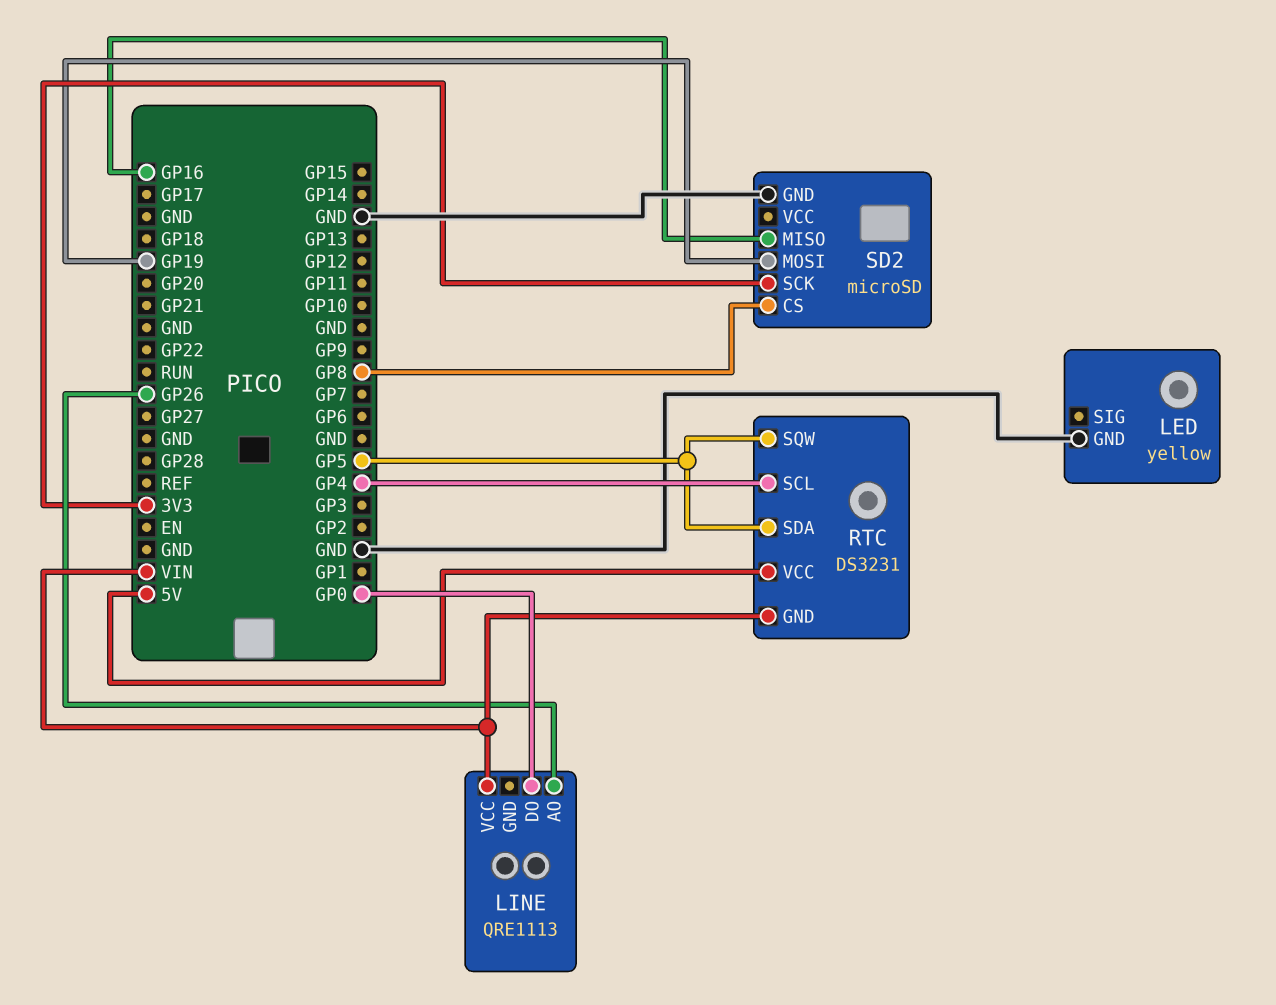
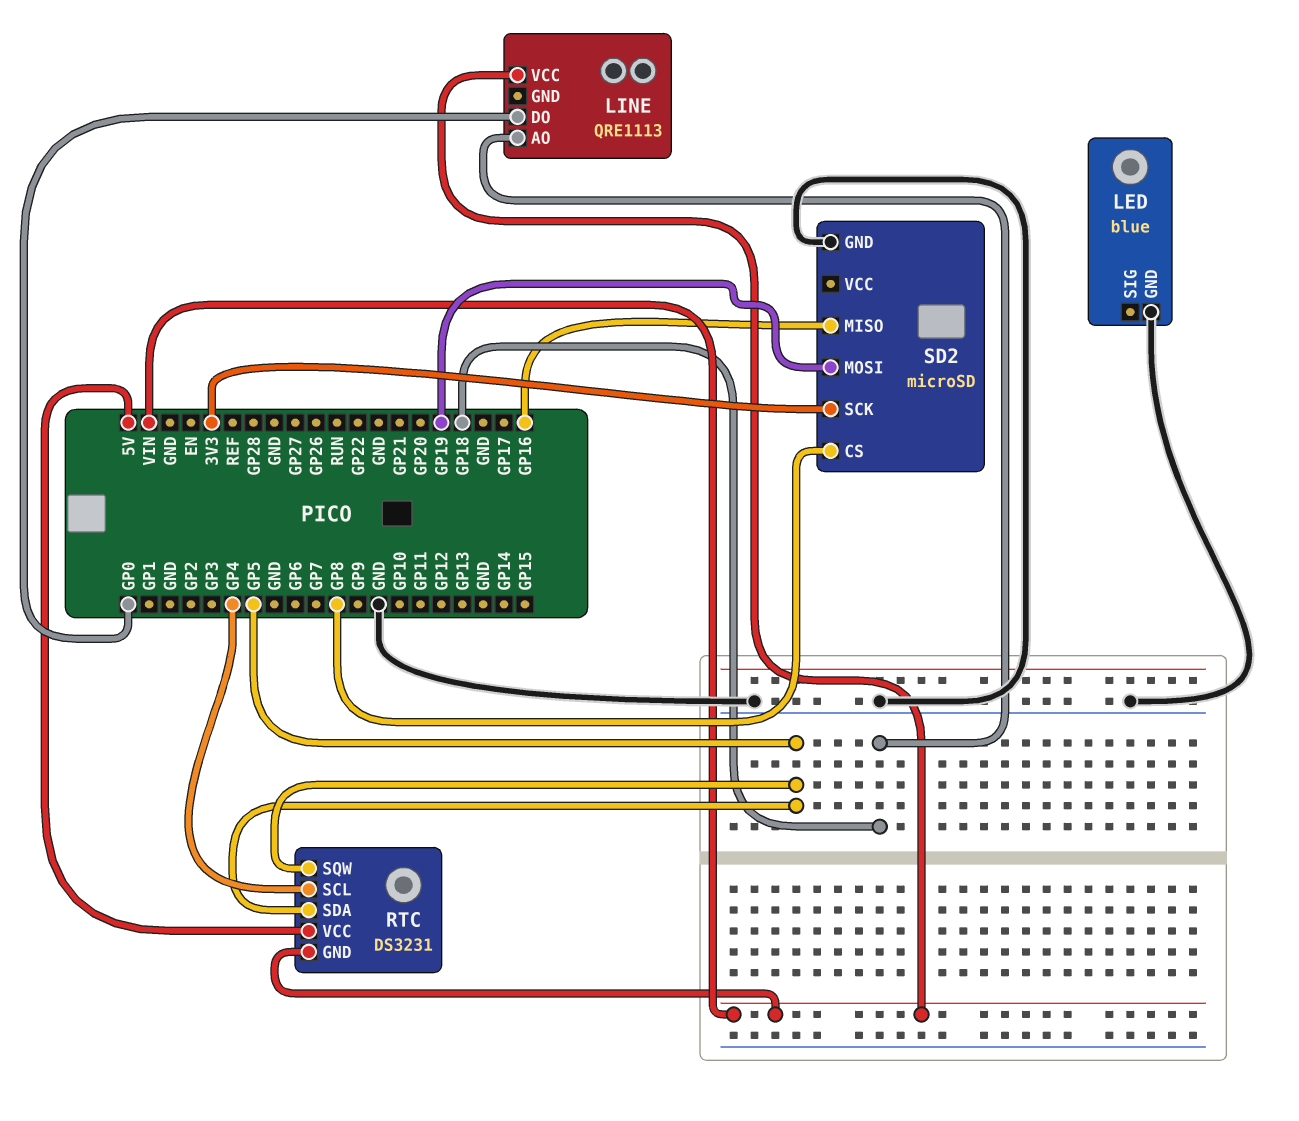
LED: yellow -> blue
LINE pin AO: GP26 -> GP18

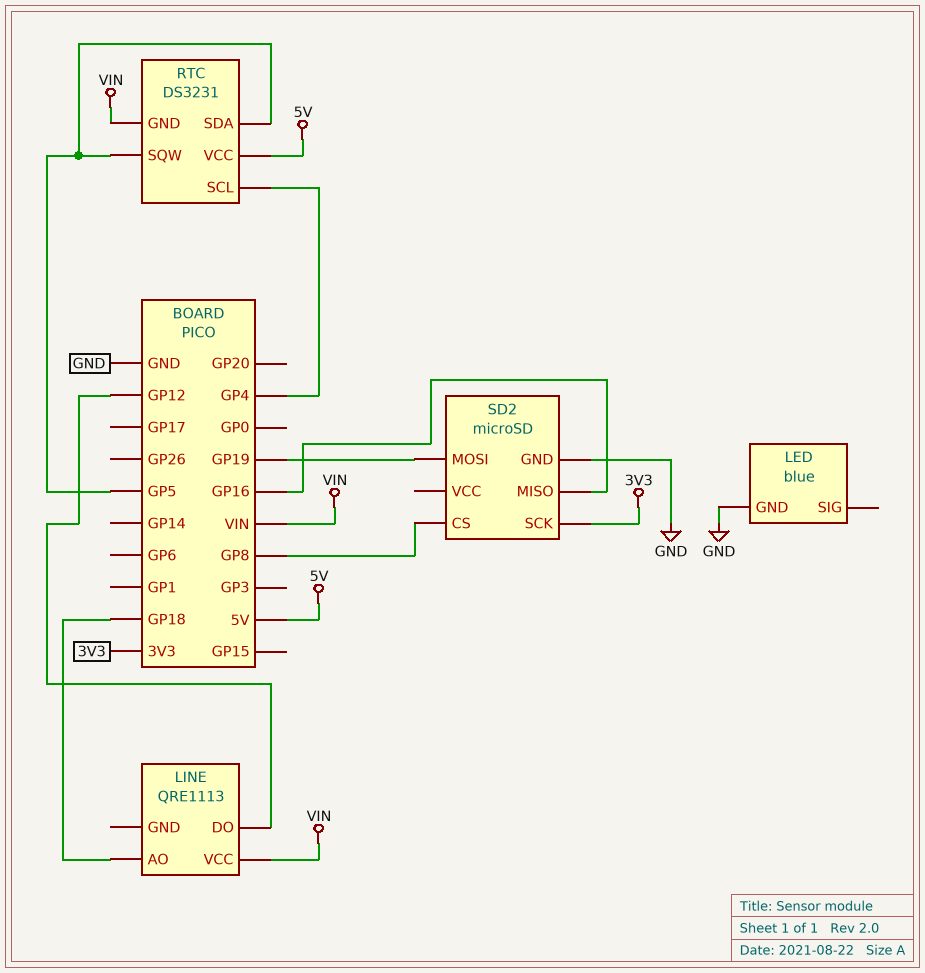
LINE pin DO: GP0 -> GP12

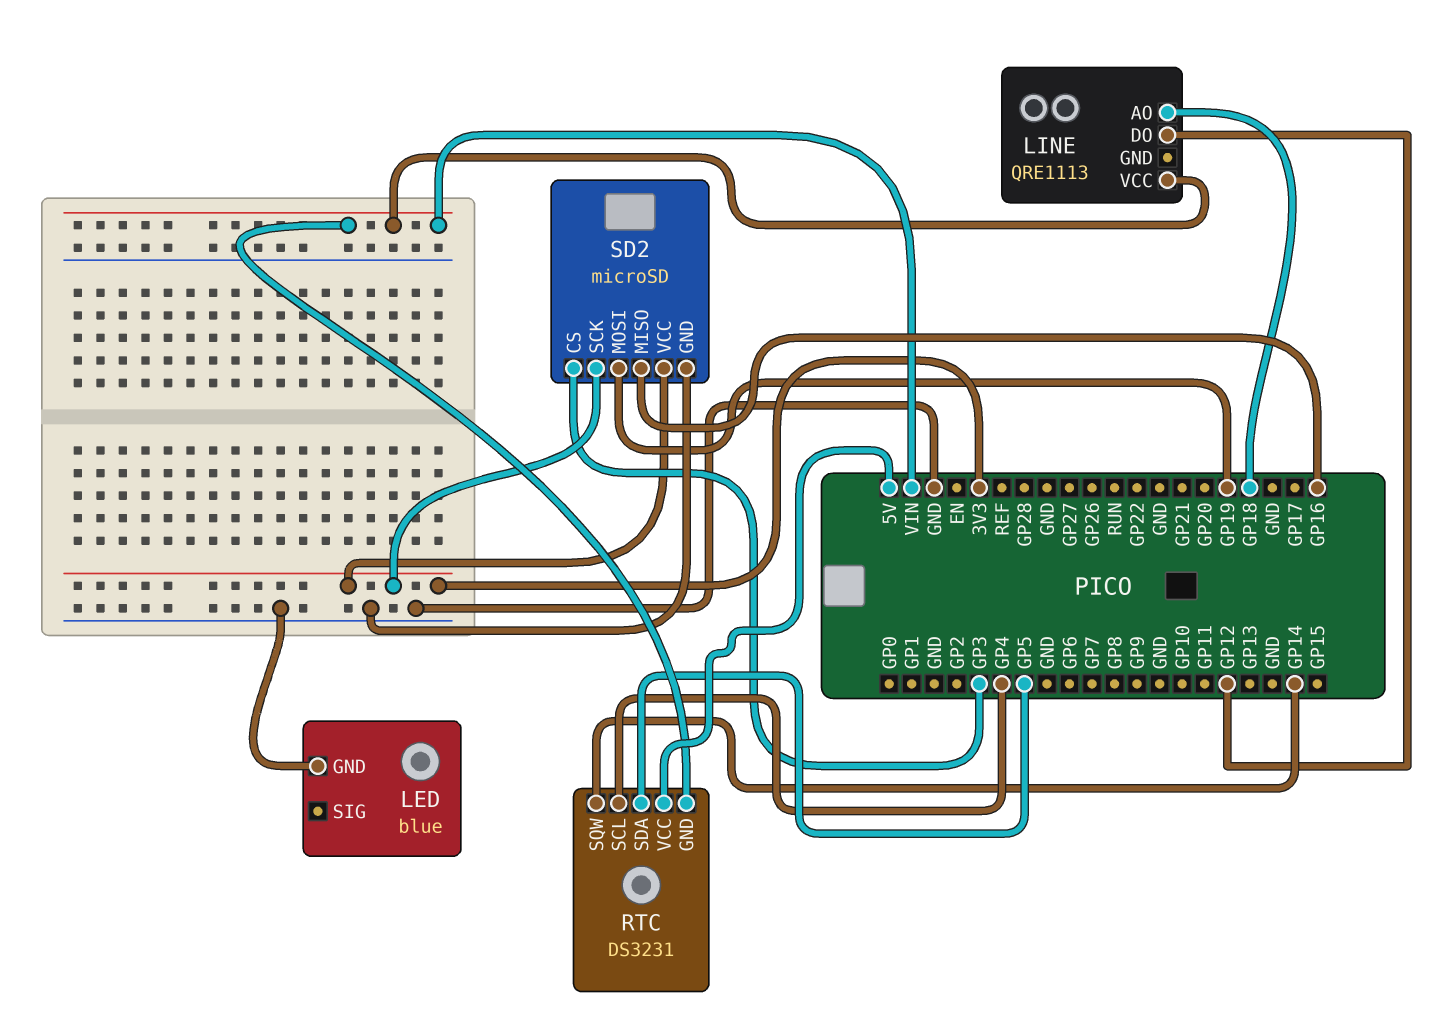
RTC pin SQW: GP5 -> GP14
SD2 pin CS: GP8 -> GP3
SD2 pin VCC: none -> 3V3

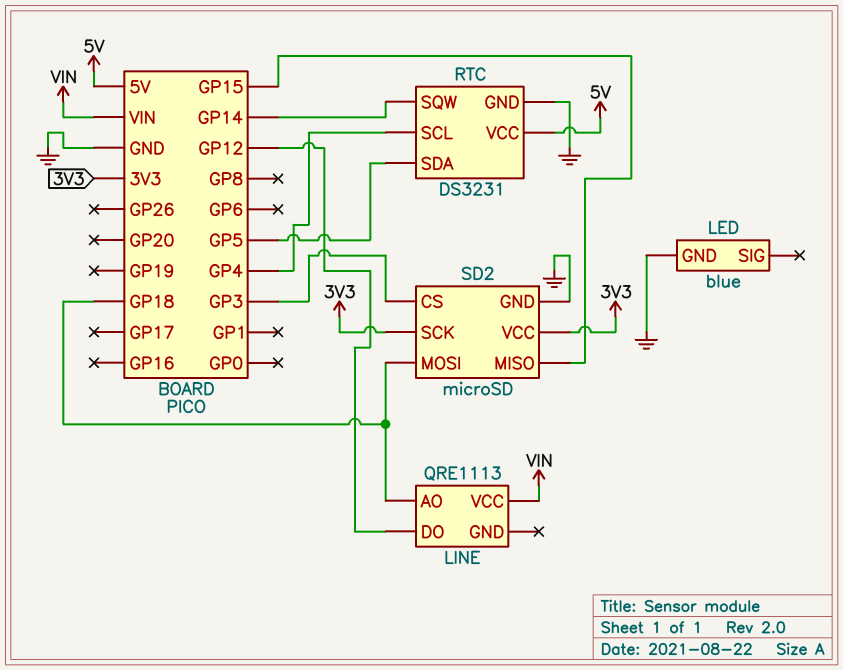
RTC pin GND: VIN -> GND
SD2 pin MISO: GP16 -> GP15
SD2 pin MOSI: GP19 -> GP18

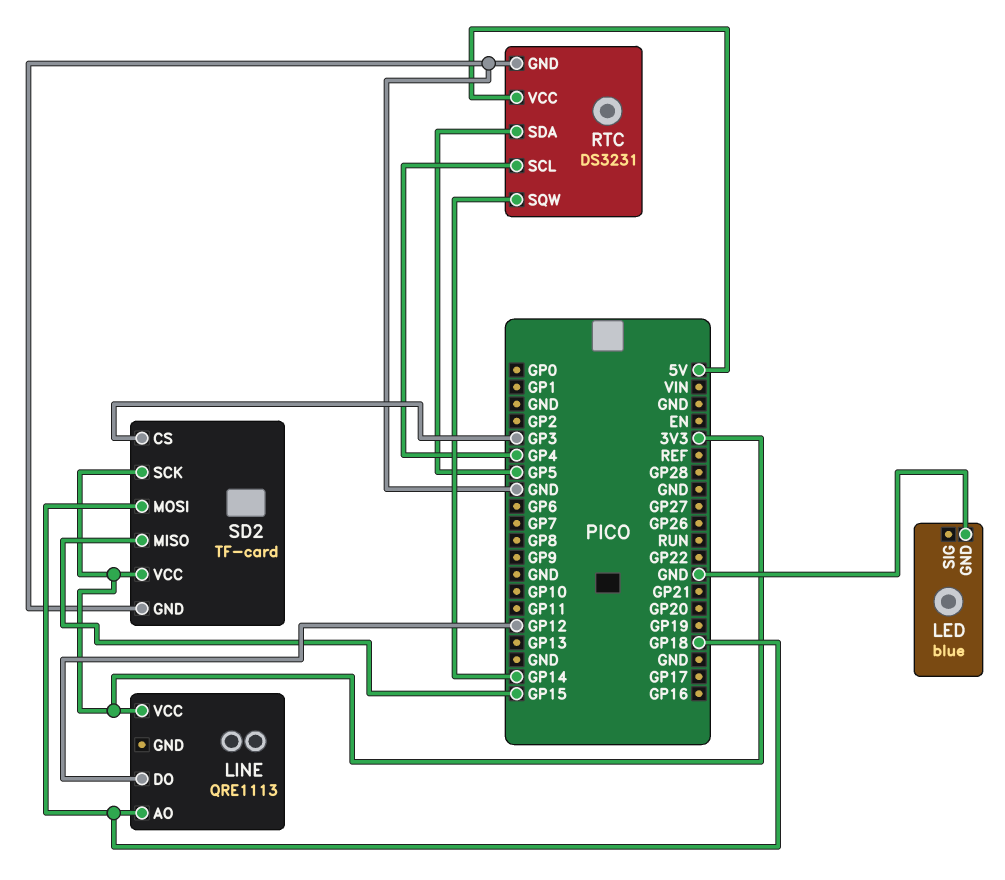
LINE pin VCC: VIN -> 3V3
SD2: microSD -> TF-card

